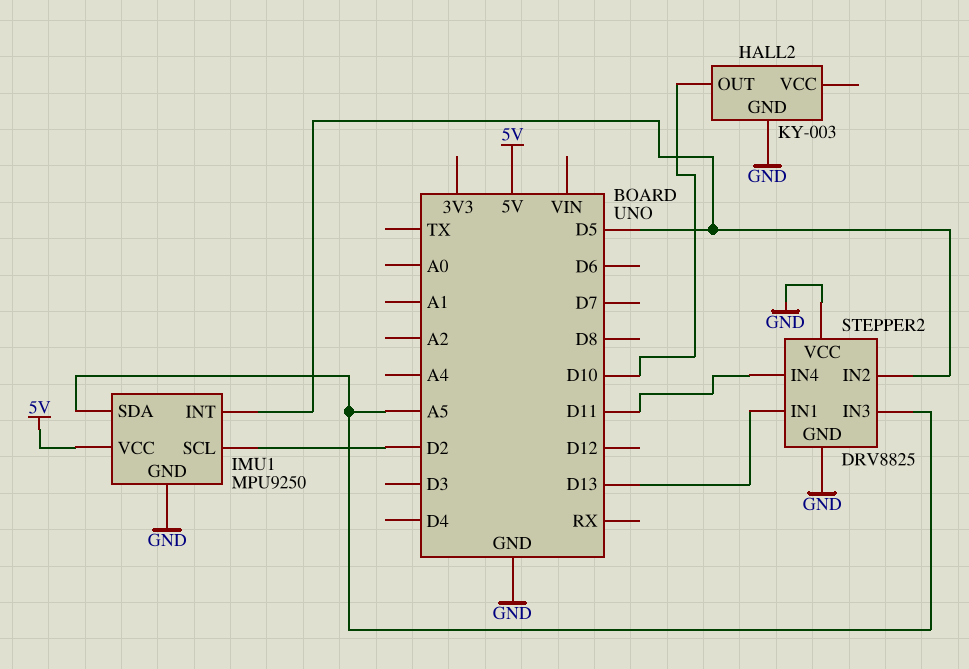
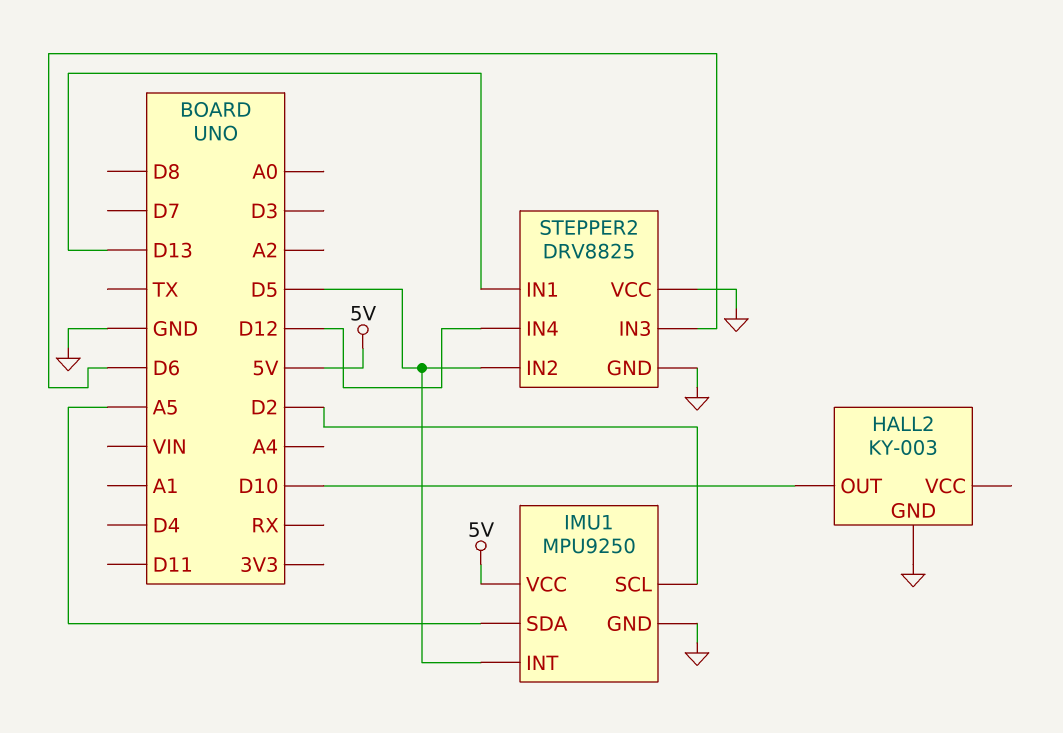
STEPPER2 pin IN3: A5 -> D6
STEPPER2 pin IN4: D11 -> D12

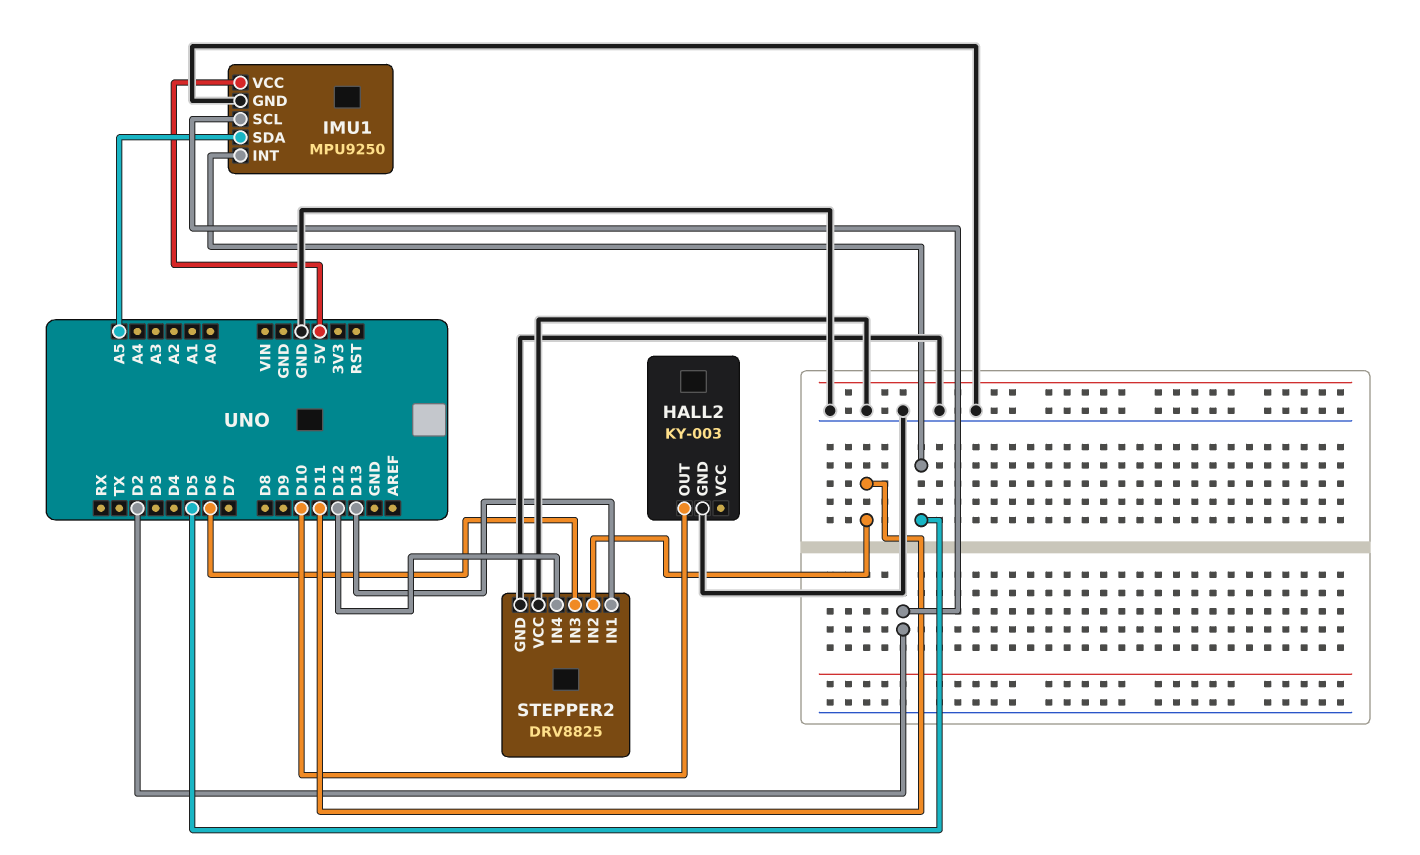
STEPPER2 pin IN2: D5 -> D11

